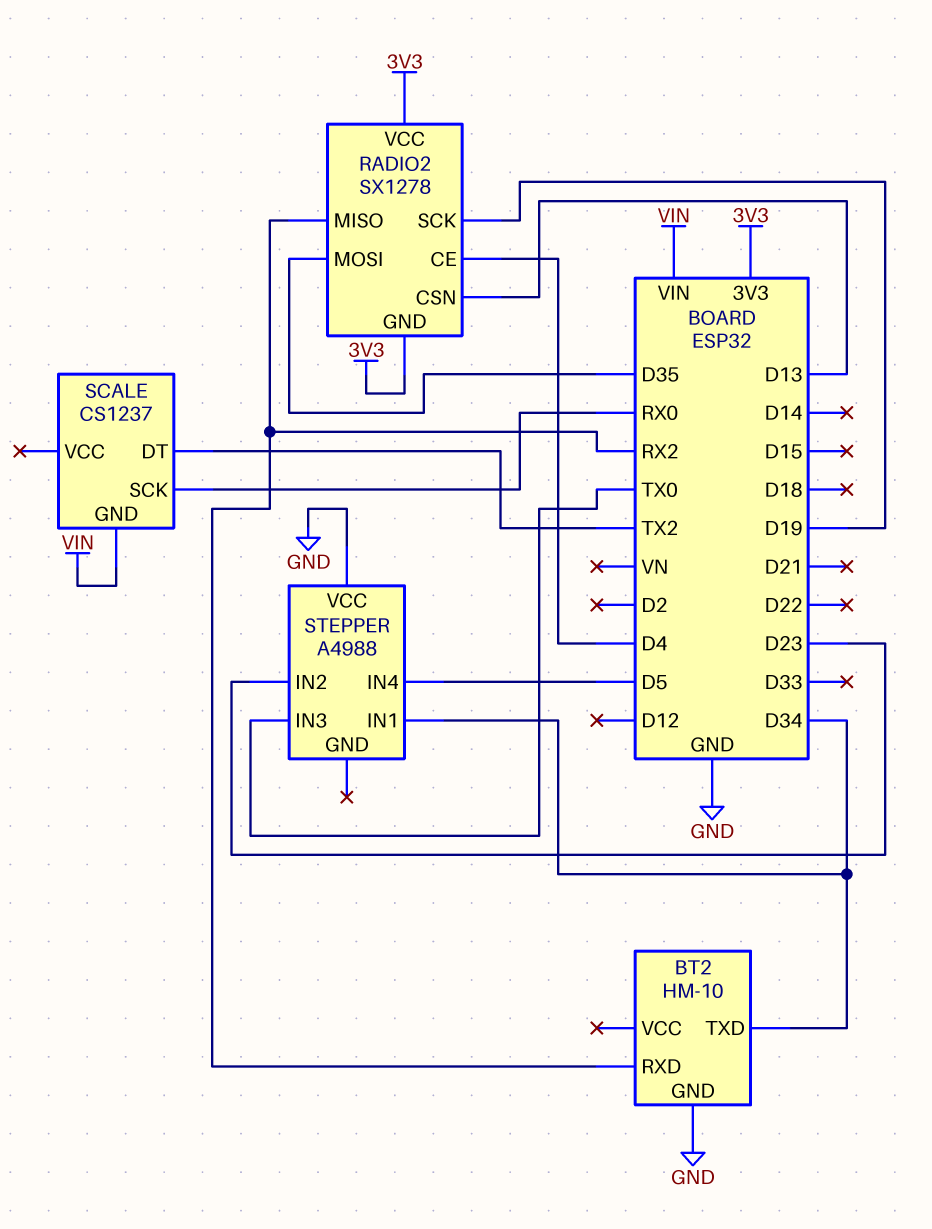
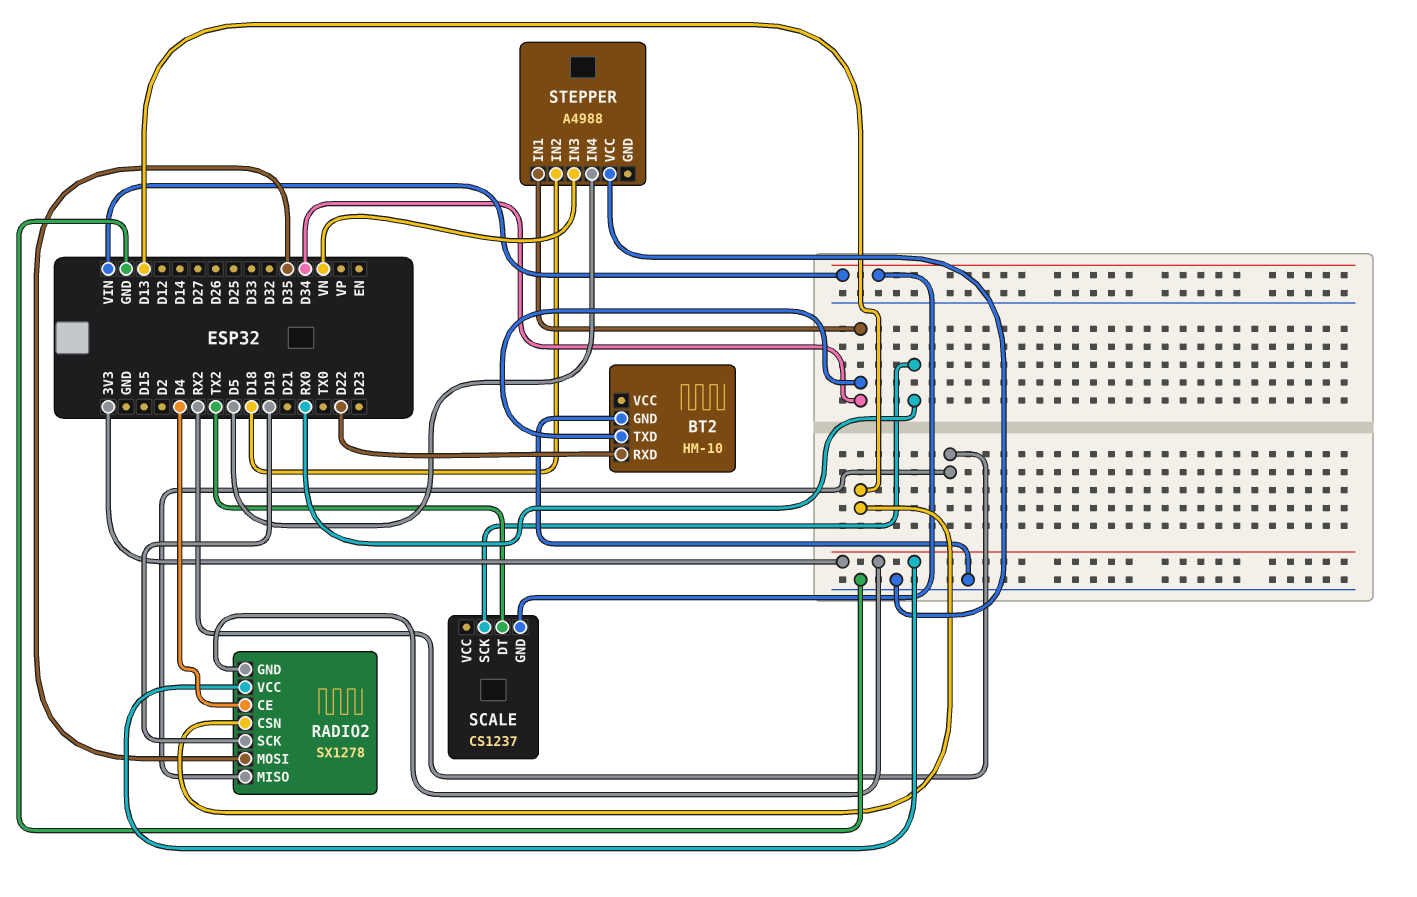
BT2 pin RXD: RX2 -> D22
STEPPER pin IN2: D23 -> D18
STEPPER pin IN3: TX0 -> VN

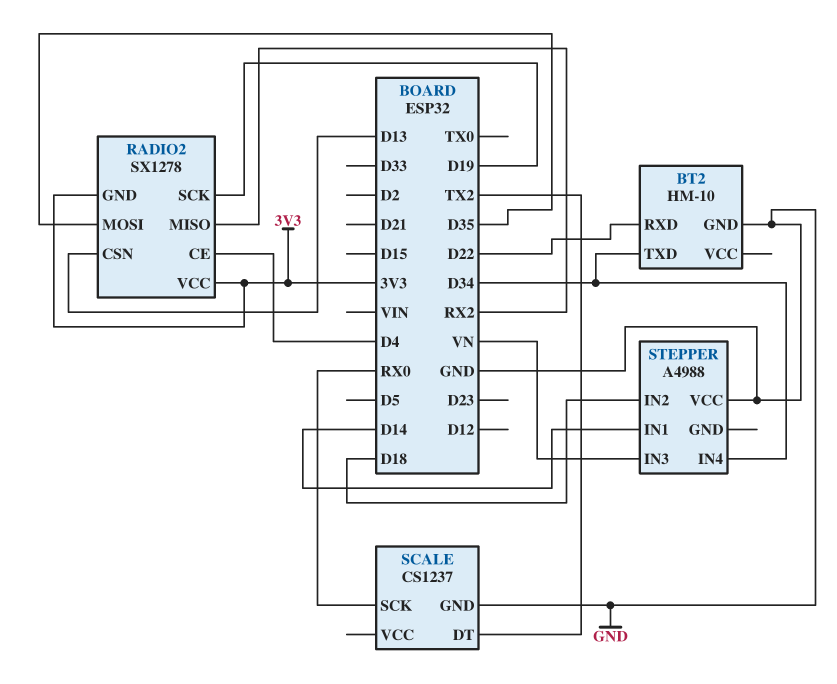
SCALE pin GND: VIN -> GND
STEPPER pin IN1: D34 -> D14
STEPPER pin IN4: D5 -> D34

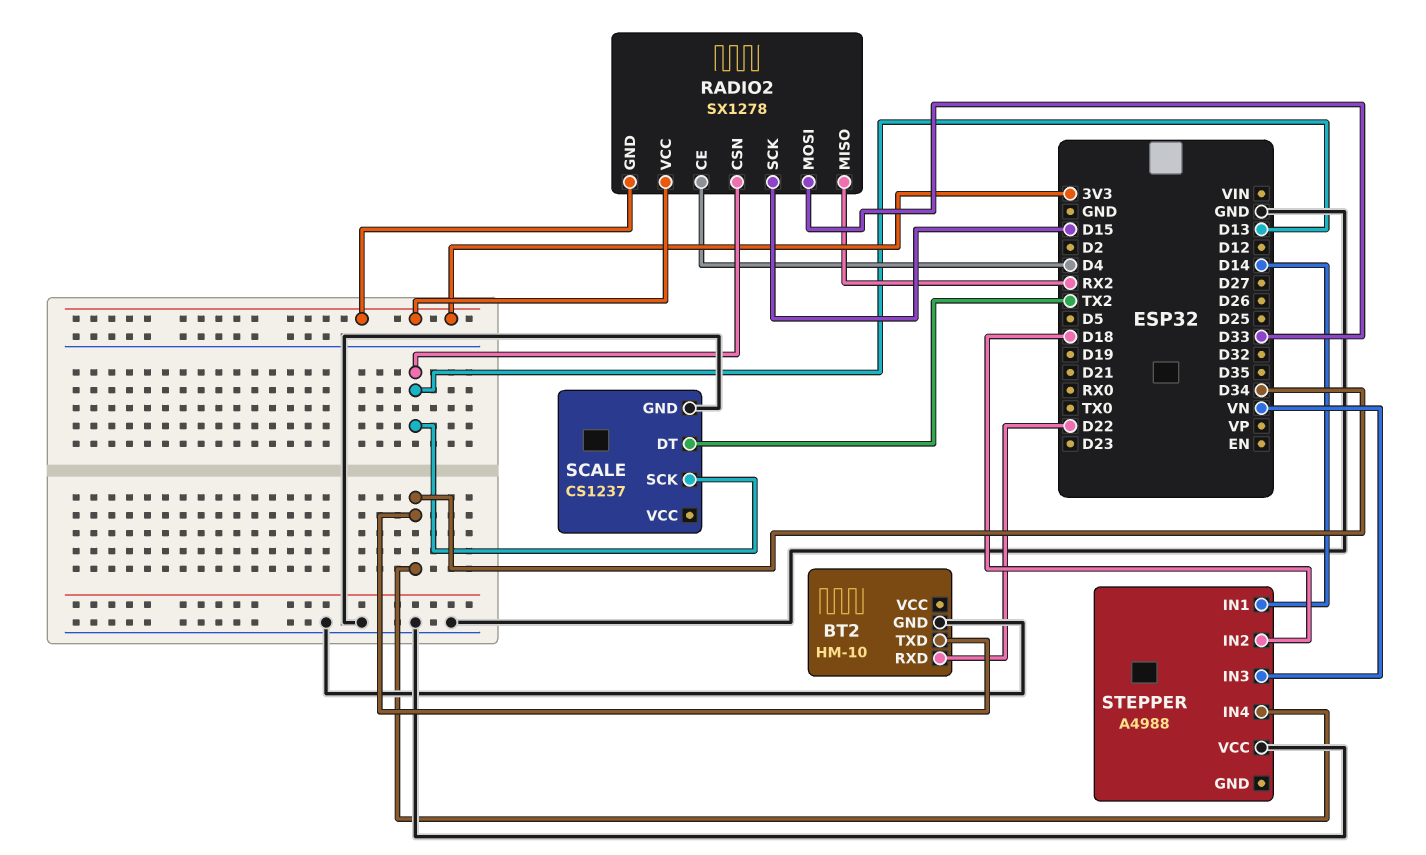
RADIO2 pin MOSI: D35 -> D33
RADIO2 pin SCK: D19 -> D15
SCALE pin SCK: RX0 -> D13

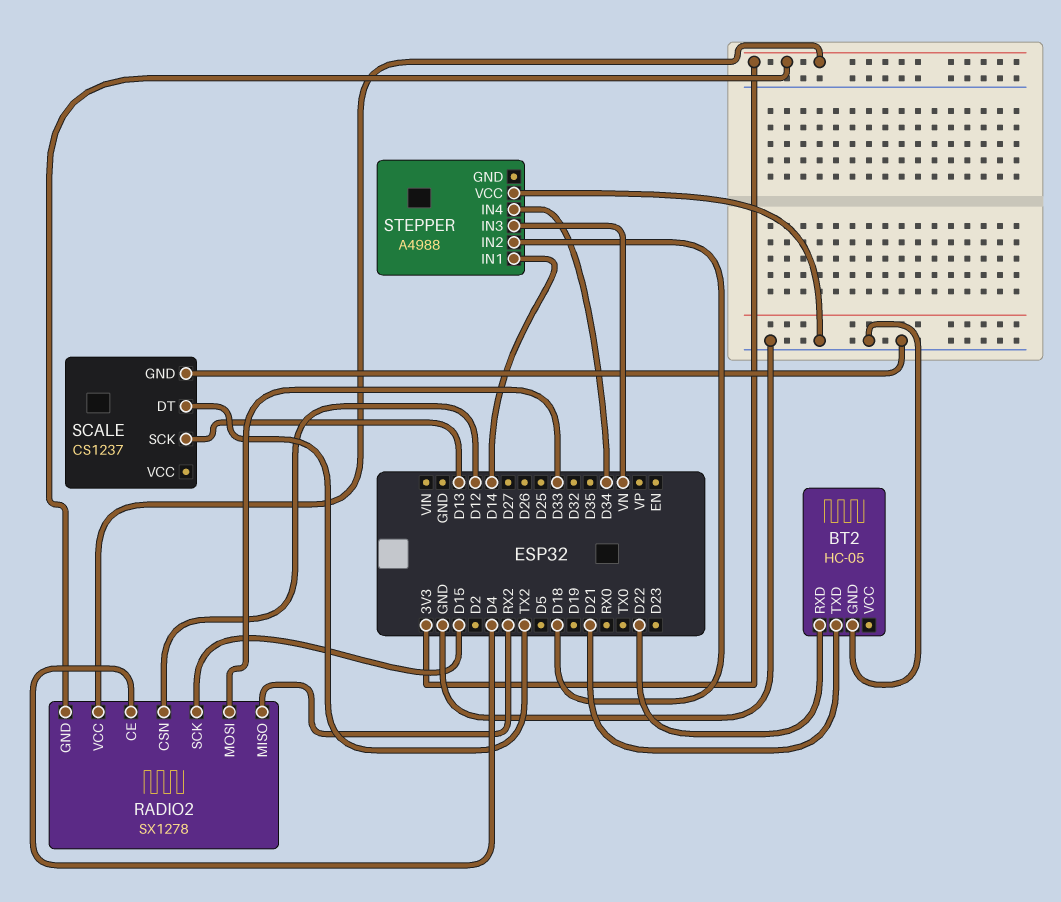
BT2: HM-10 -> HC-05
BT2 pin TXD: D34 -> D21
RADIO2 pin CSN: D13 -> D12

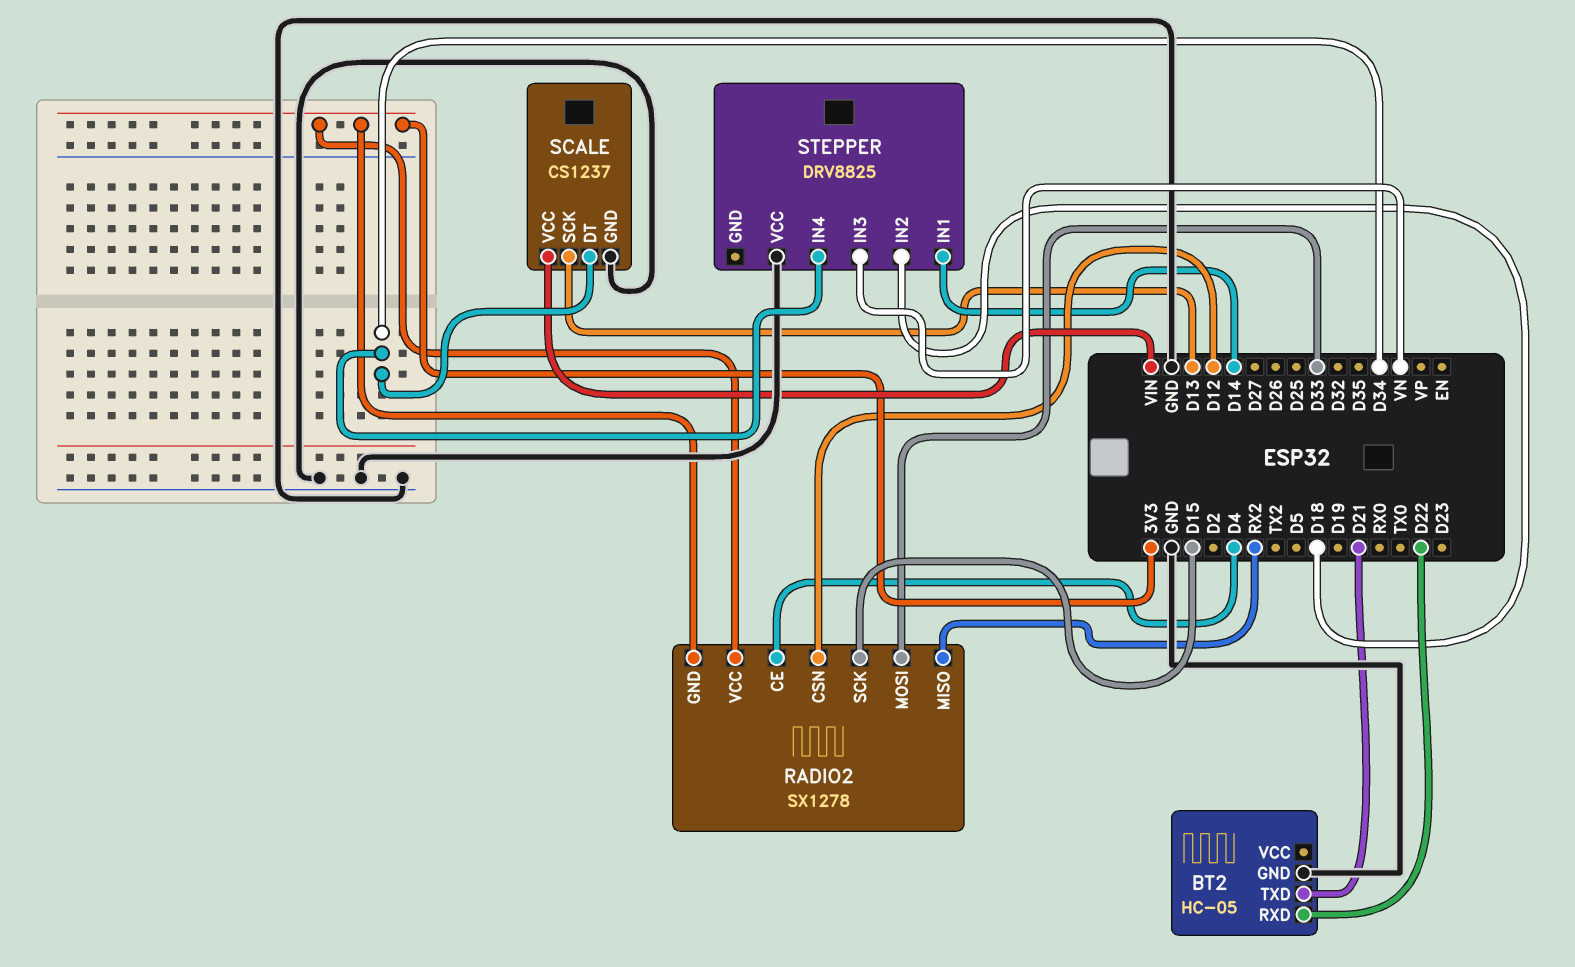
SCALE pin DT: TX2 -> D34
SCALE pin VCC: none -> VIN
STEPPER: A4988 -> DRV8825

